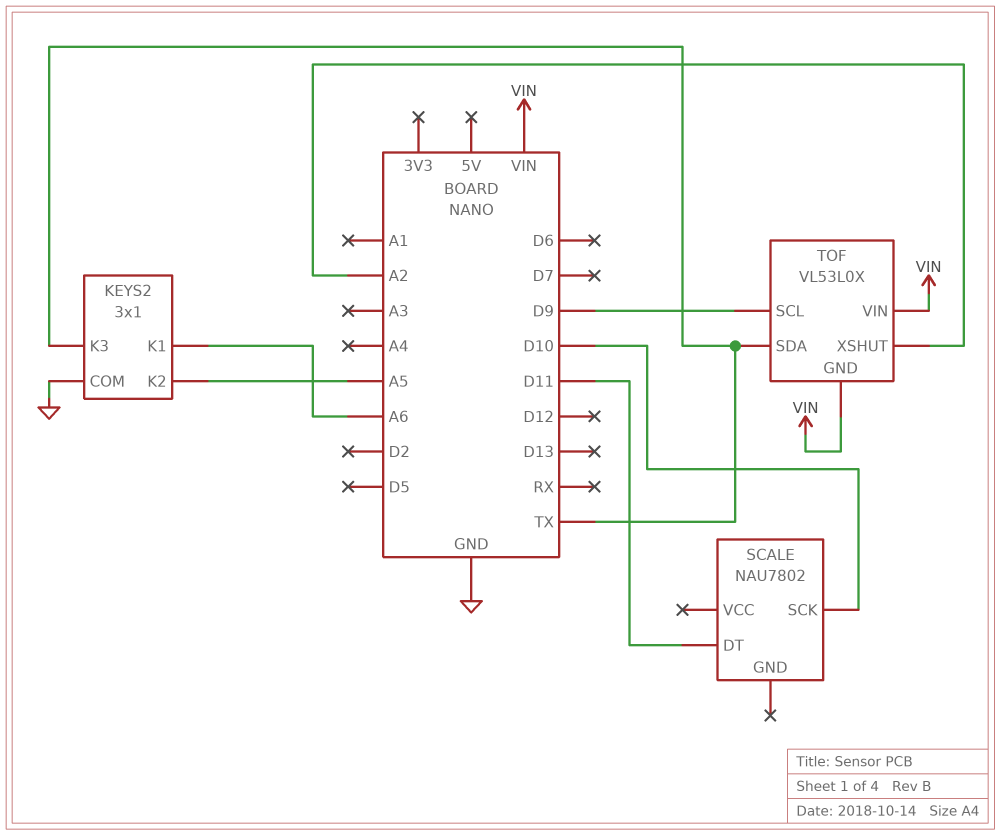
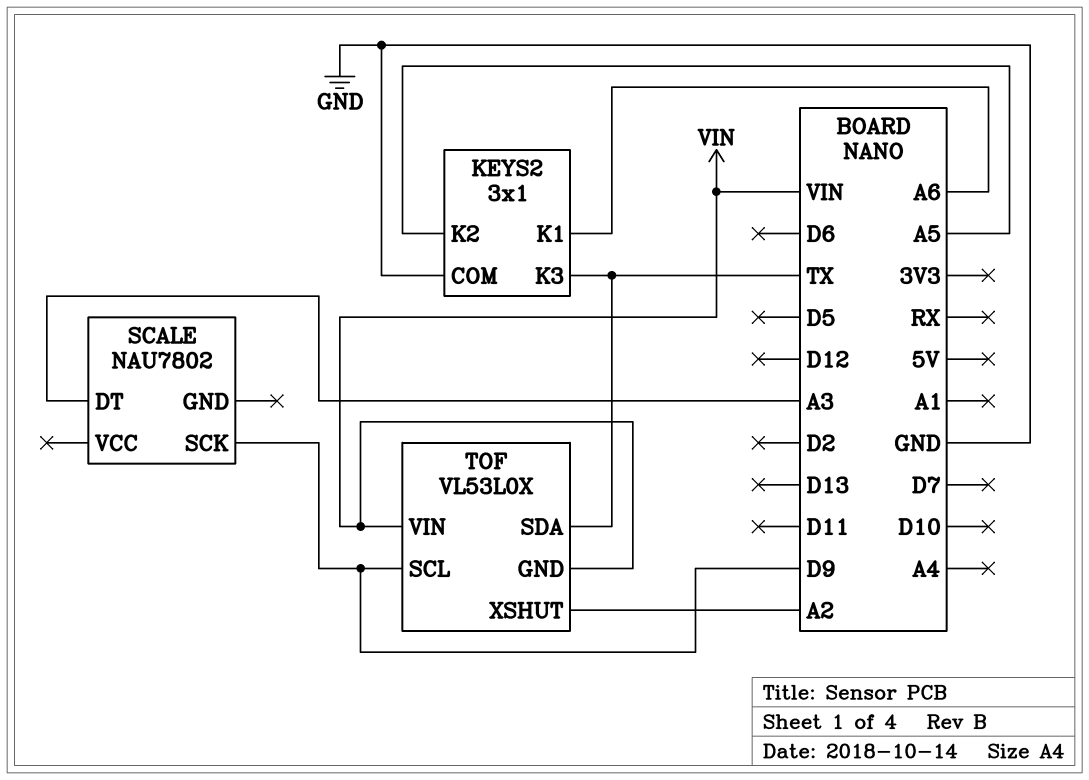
SCALE pin DT: D11 -> A3
SCALE pin SCK: D10 -> D9

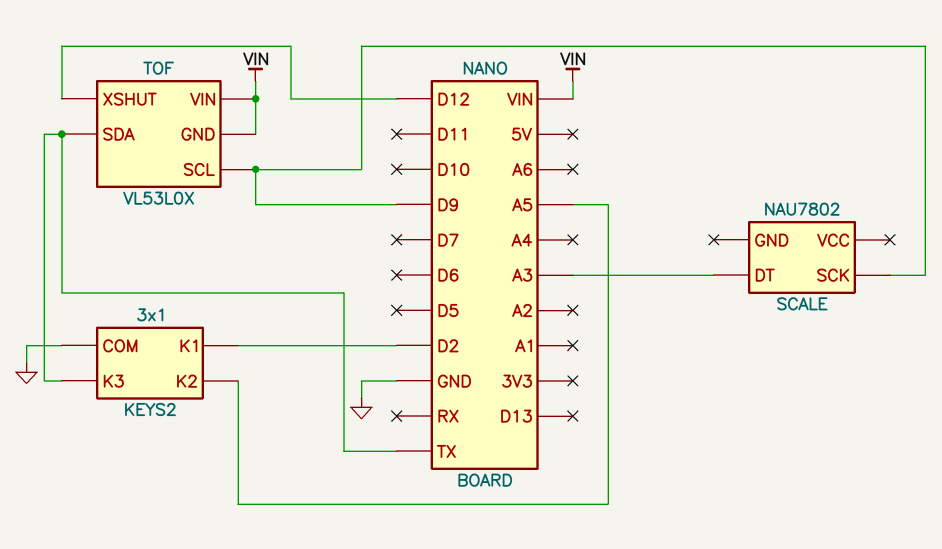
KEYS2 pin K1: A6 -> D2
TOF pin XSHUT: A2 -> D12

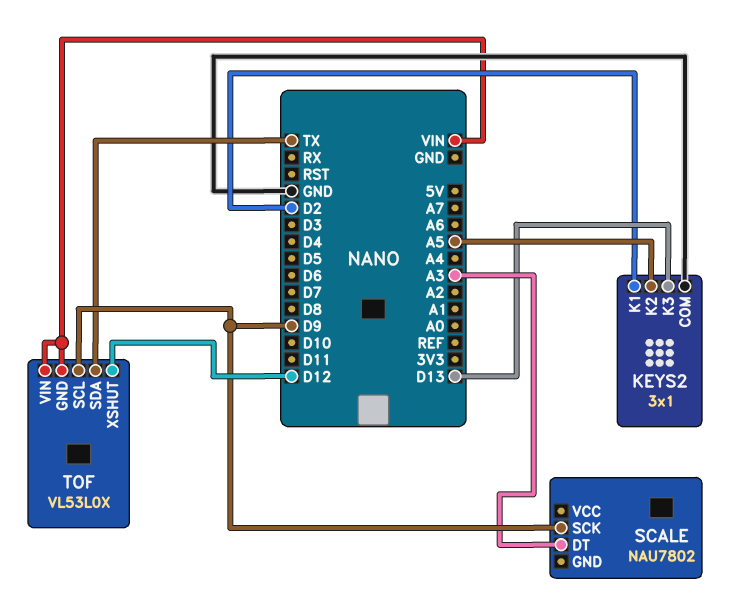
KEYS2 pin K3: TX -> D13

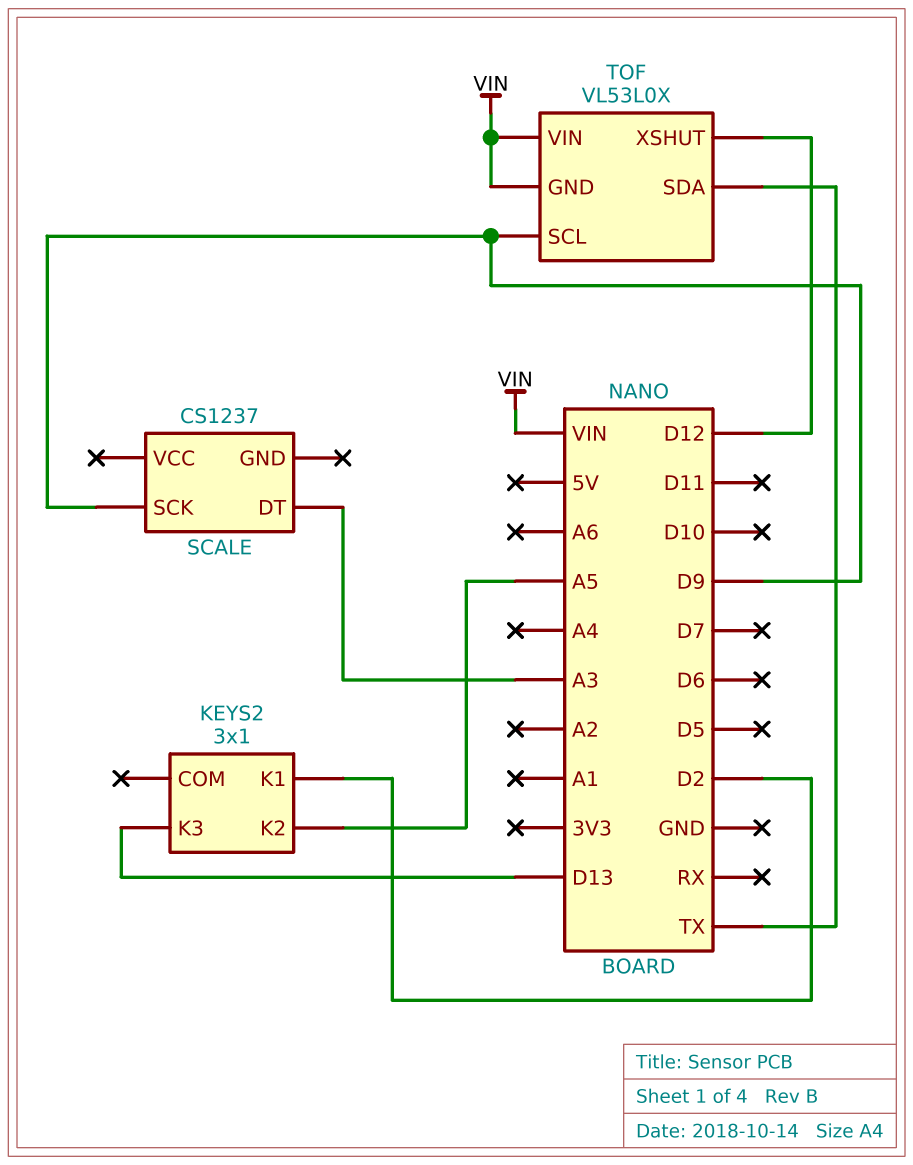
KEYS2 pin COM: GND -> none
SCALE: NAU7802 -> CS1237

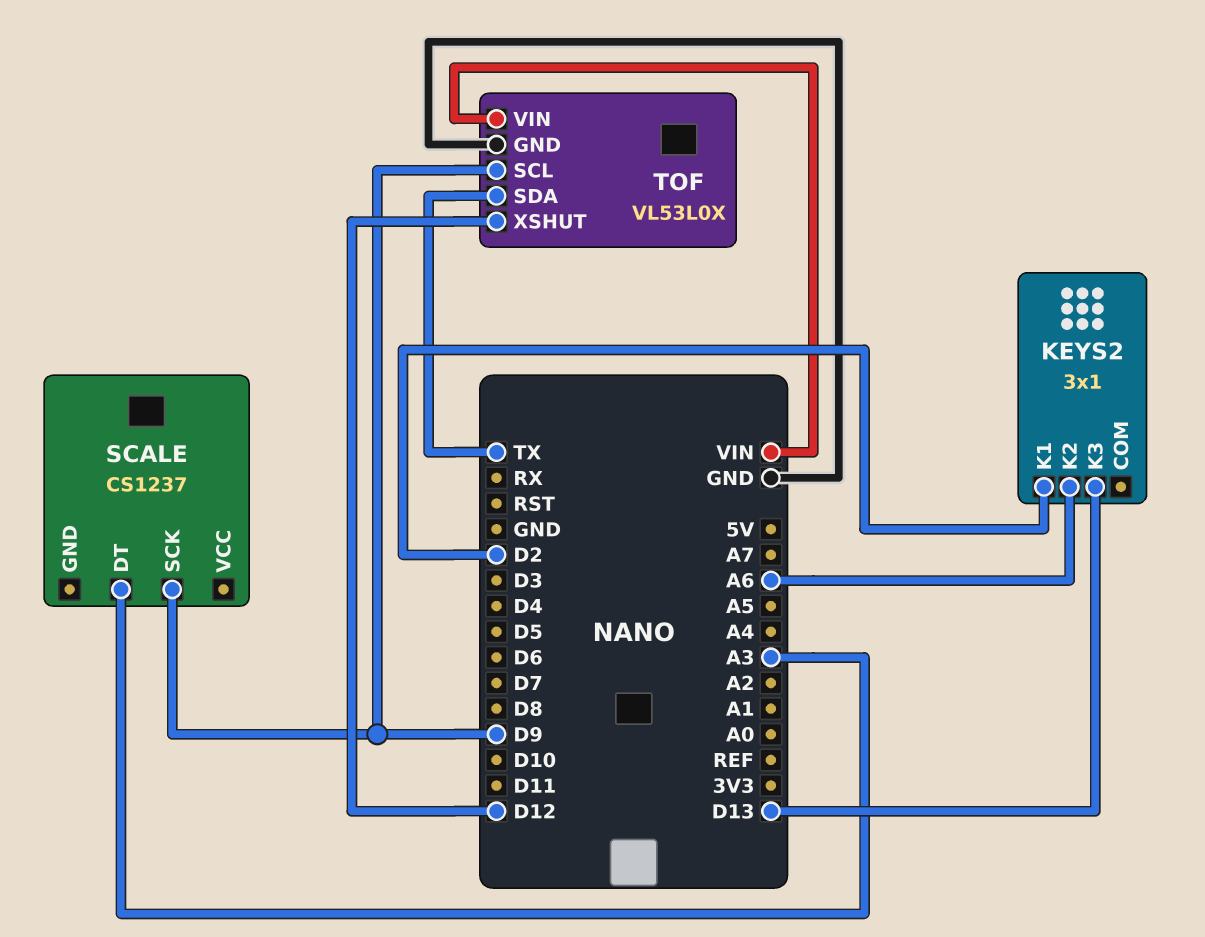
KEYS2 pin K2: A5 -> A6
TOF pin GND: VIN -> GND

